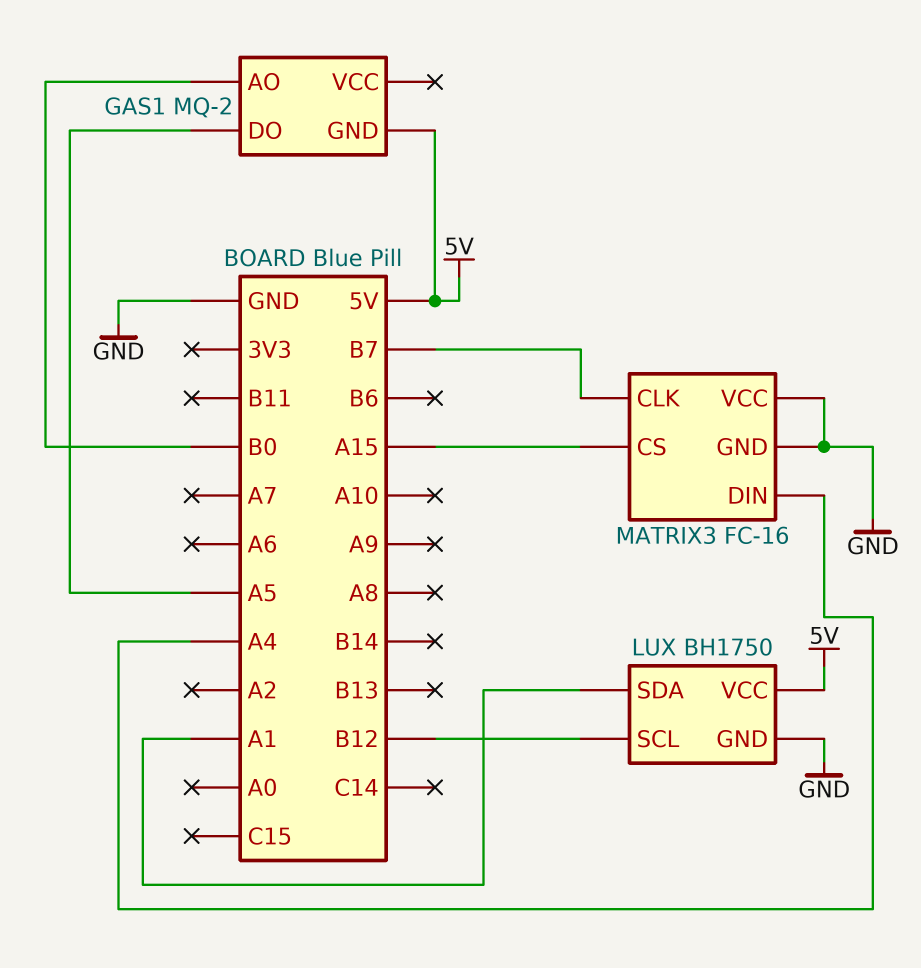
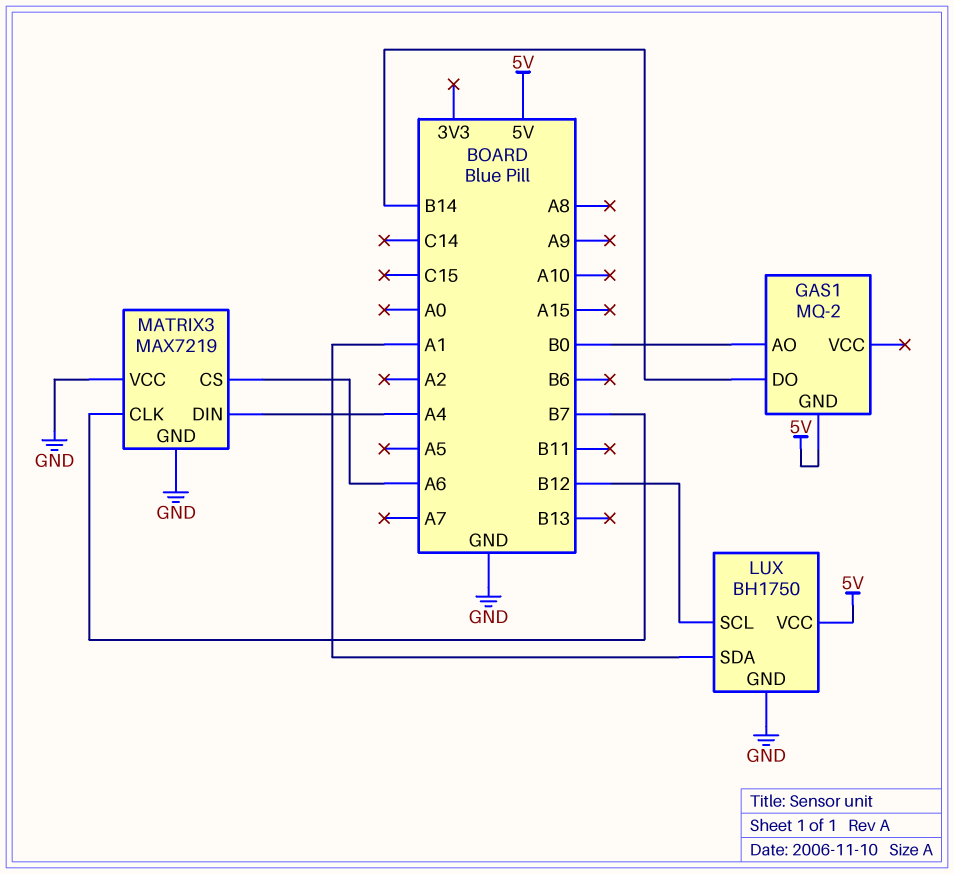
GAS1 pin DO: A5 -> B14
MATRIX3: FC-16 -> MAX7219
MATRIX3 pin CS: A15 -> A6

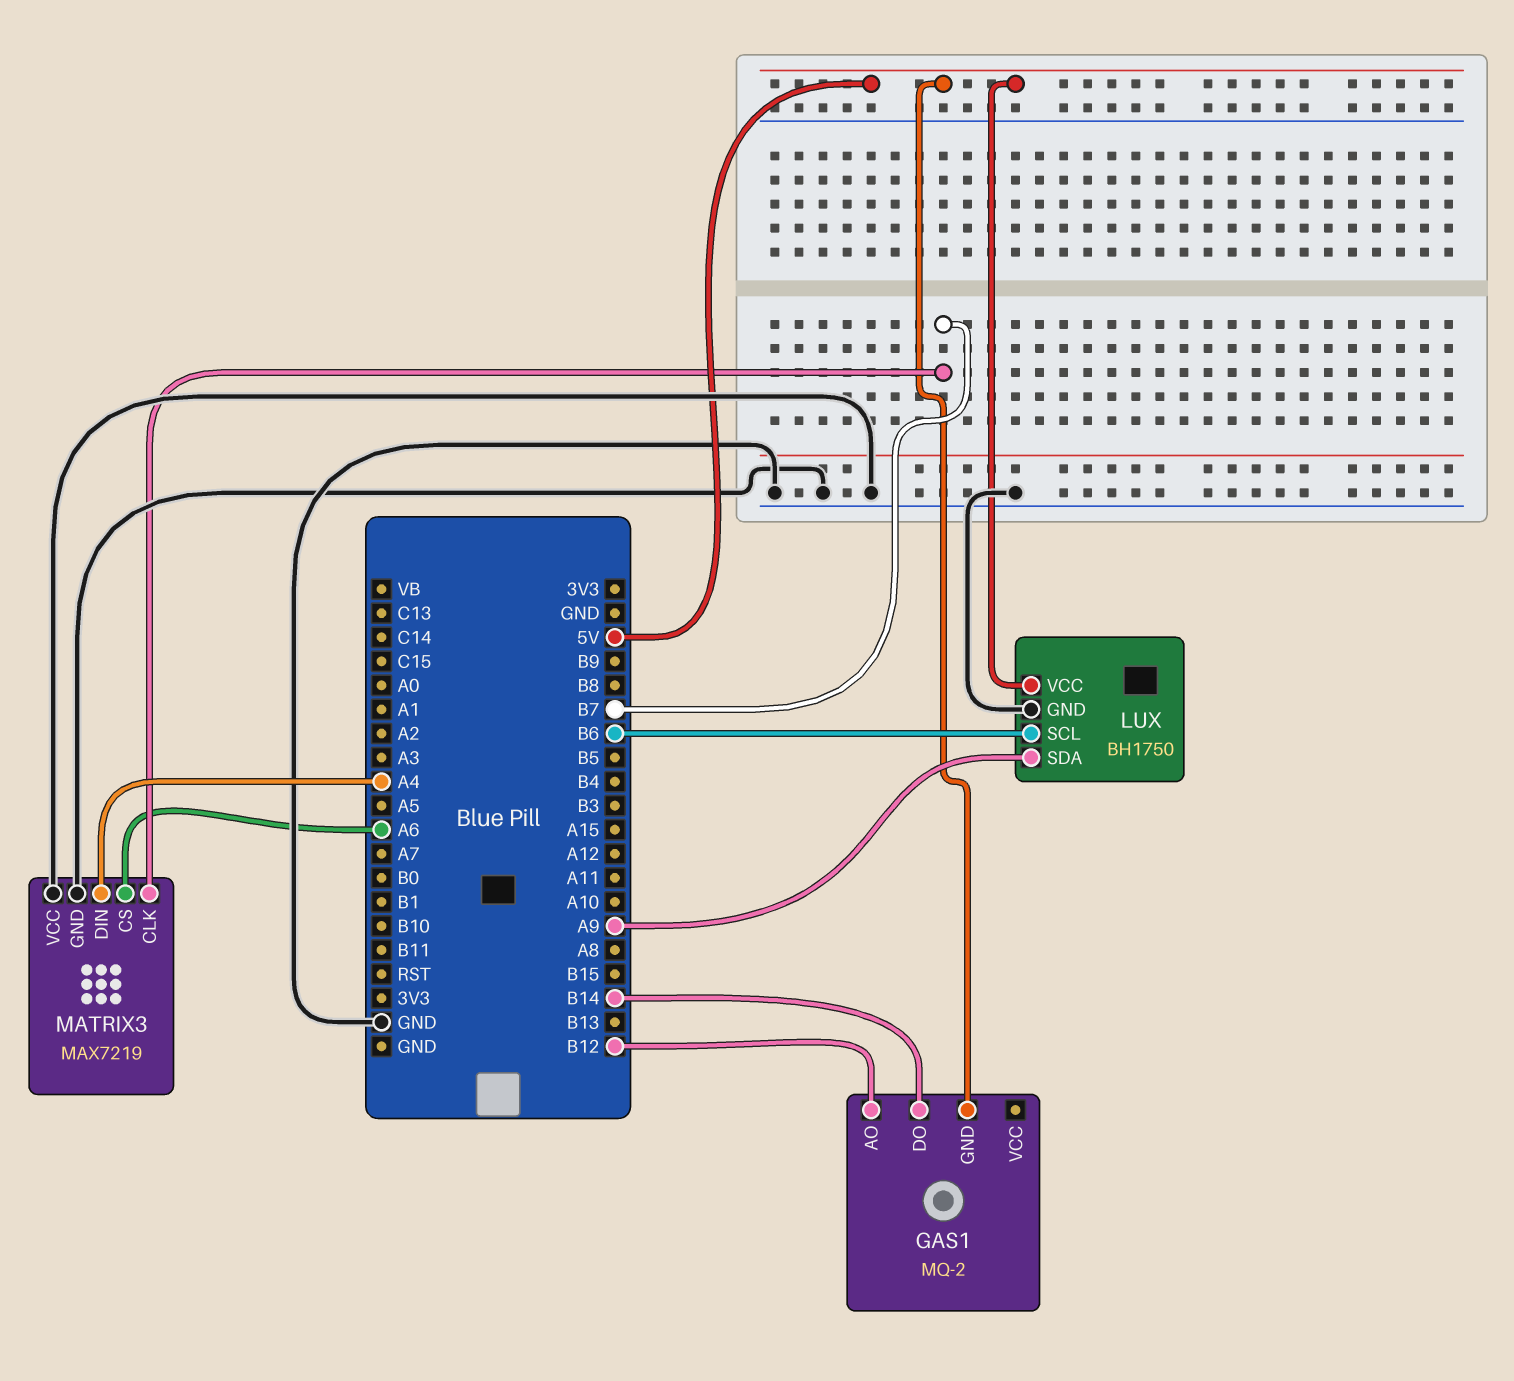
GAS1 pin AO: B0 -> B12
LUX pin SCL: B12 -> B6
LUX pin SDA: A1 -> A9

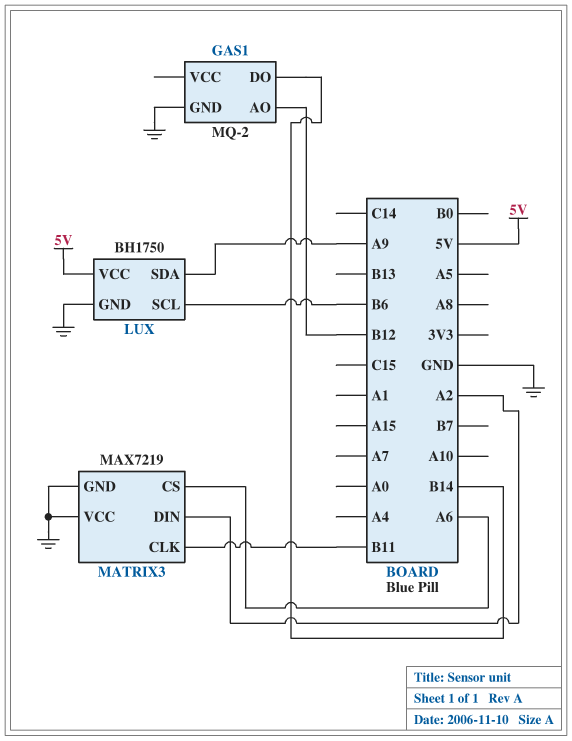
GAS1 pin GND: 5V -> GND
MATRIX3 pin CLK: B7 -> B11
MATRIX3 pin DIN: A4 -> A2

